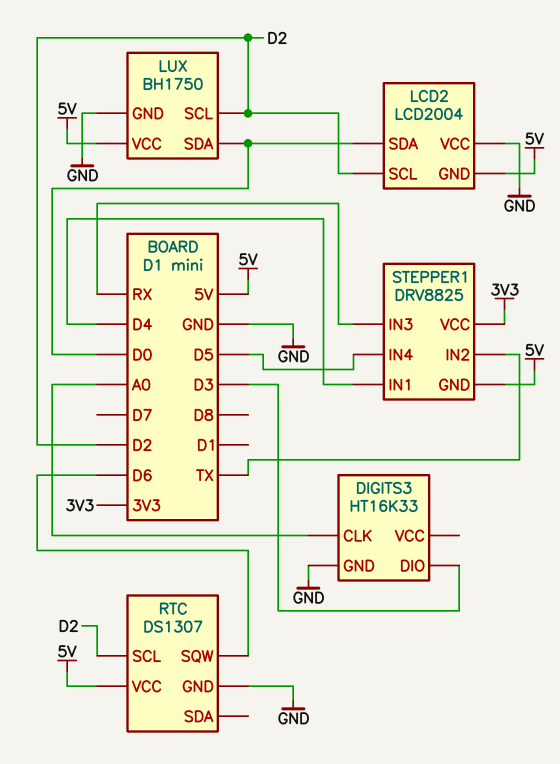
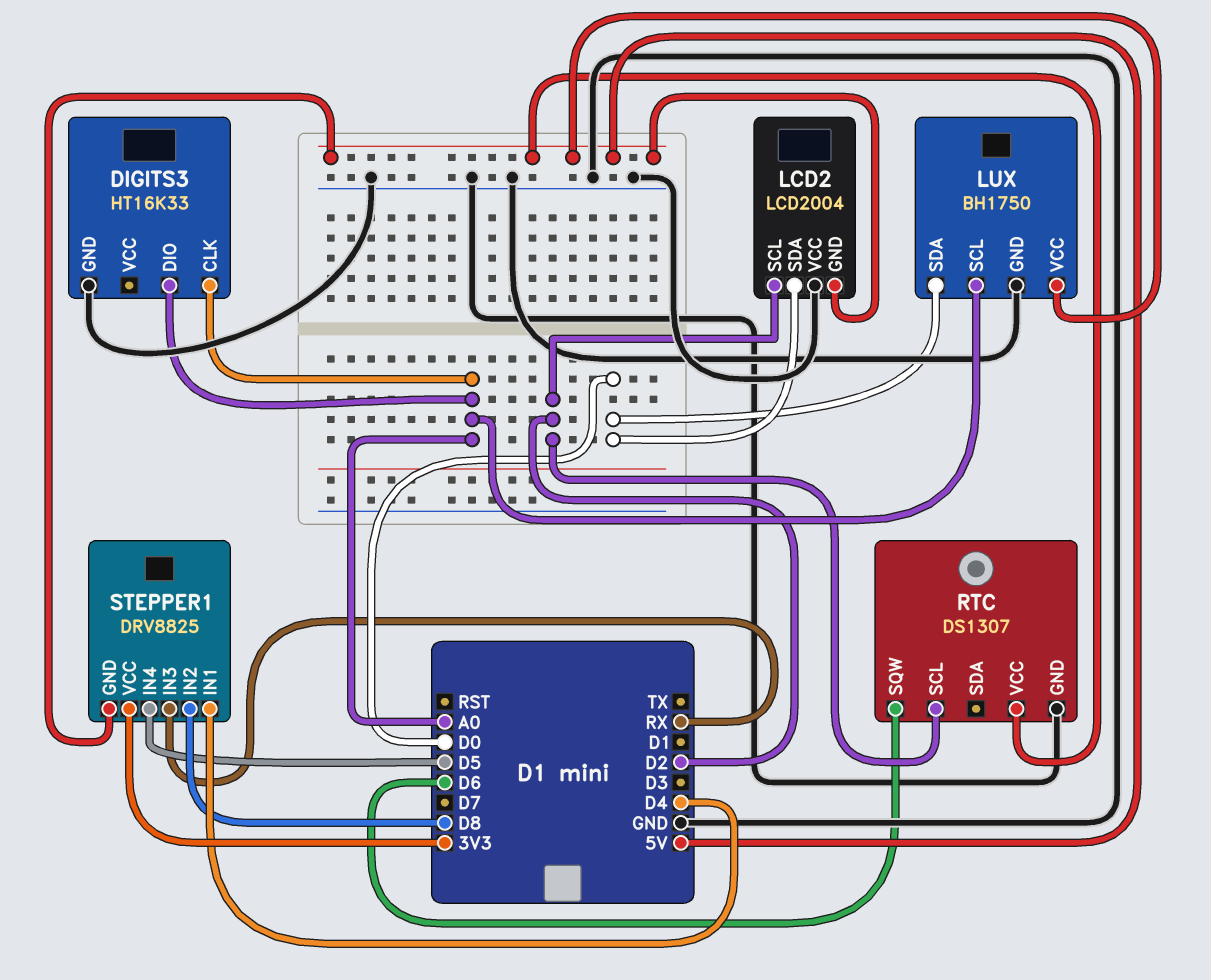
DIGITS3 pin DIO: D3 -> A0
LUX pin SCL: D2 -> A0
STEPPER1 pin IN2: TX -> D8

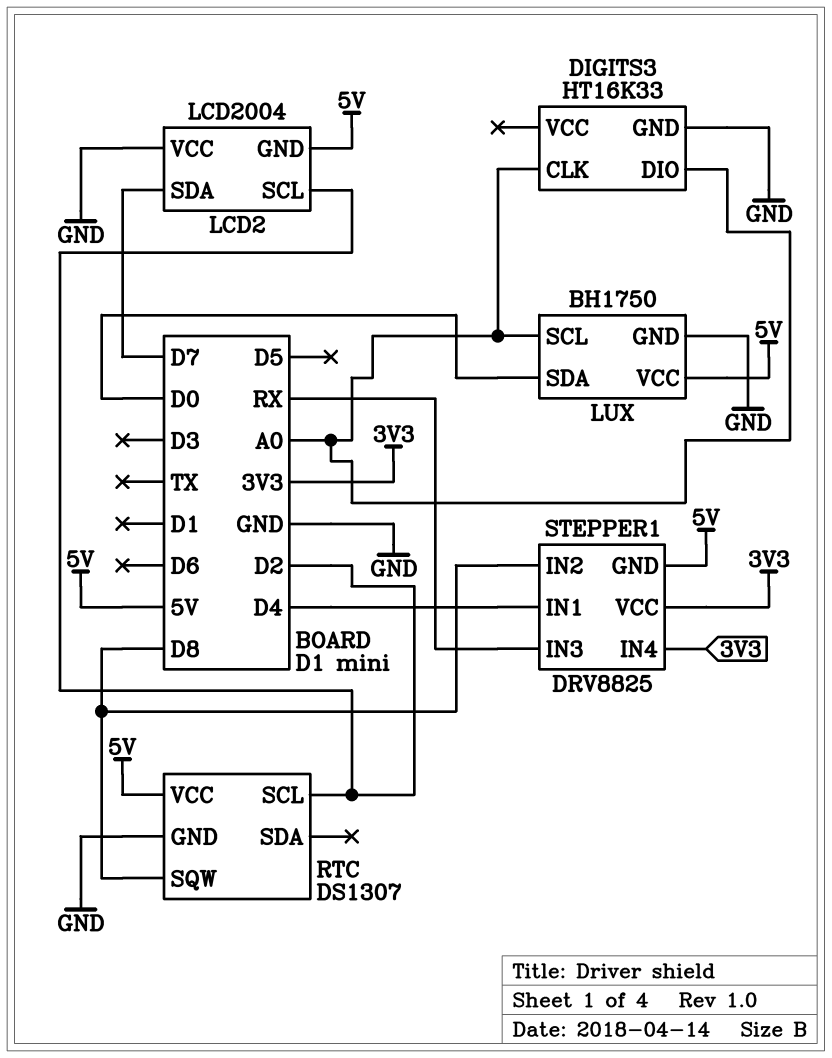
LCD2 pin SDA: D0 -> D7
RTC pin SQW: D6 -> D8
STEPPER1 pin IN4: D5 -> 3V3

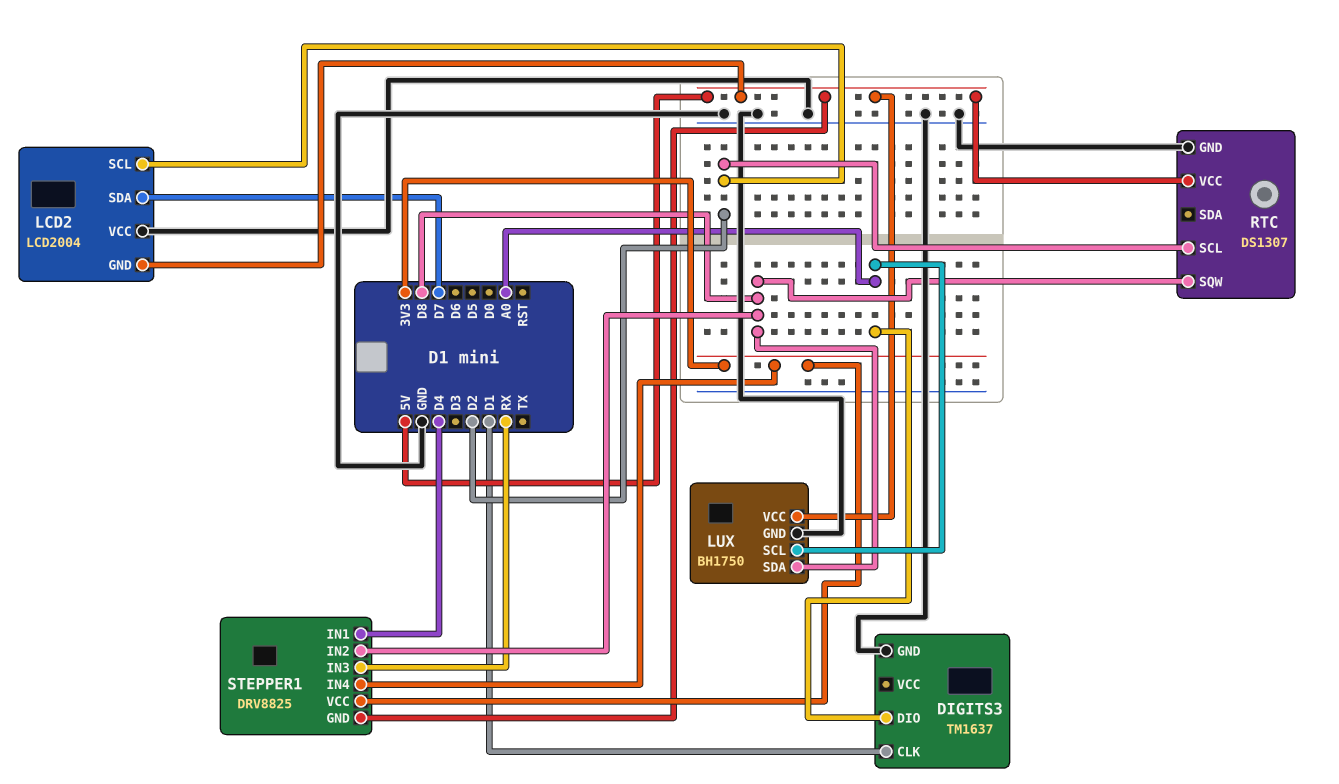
DIGITS3: HT16K33 -> TM1637
DIGITS3 pin CLK: A0 -> D1
LUX pin SDA: D0 -> D8

